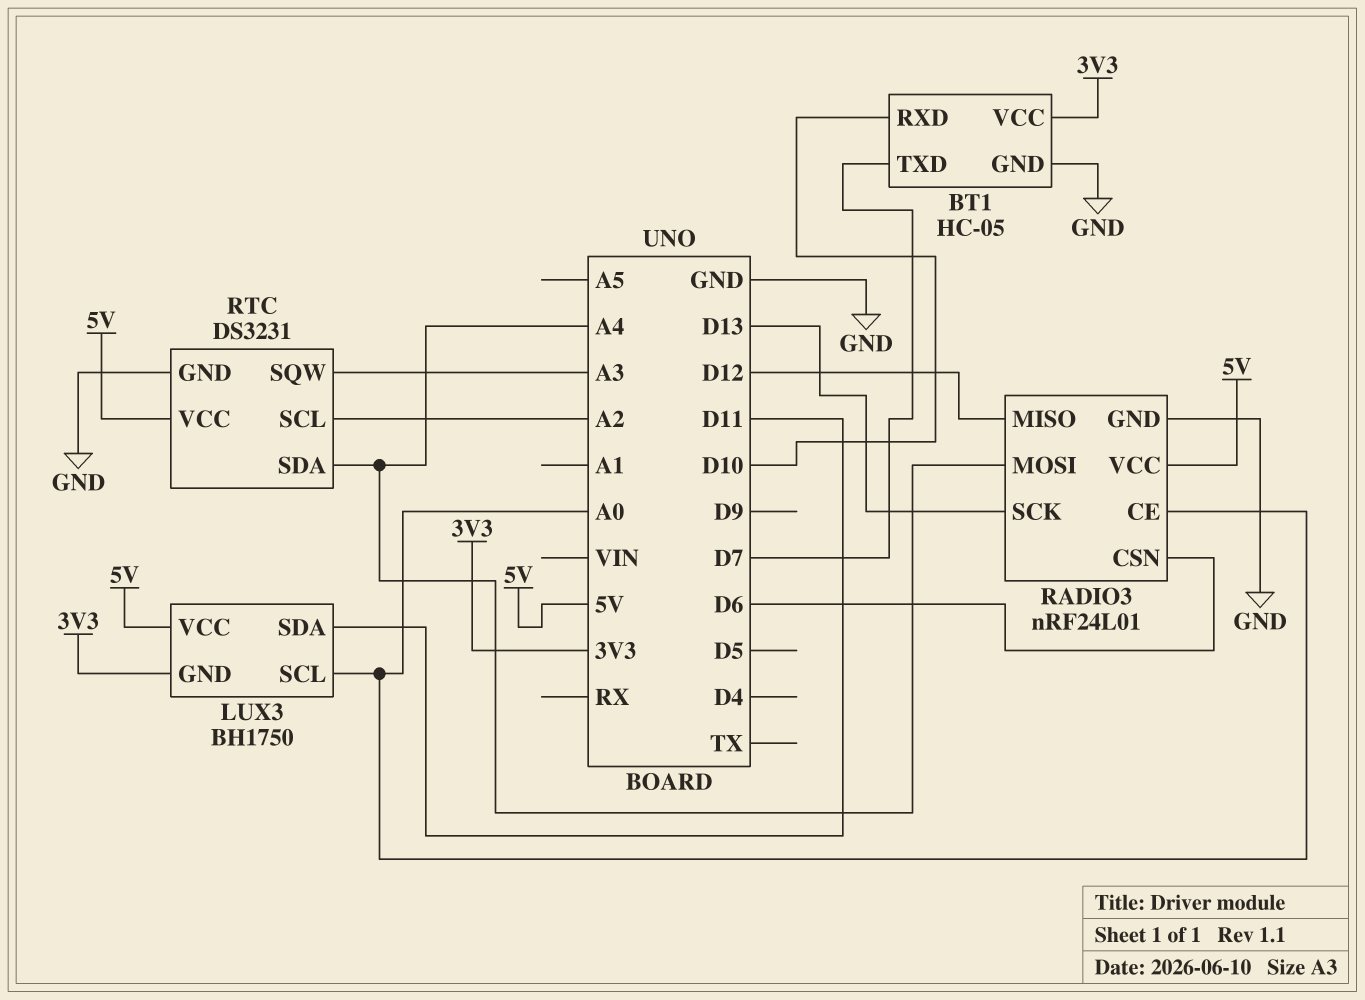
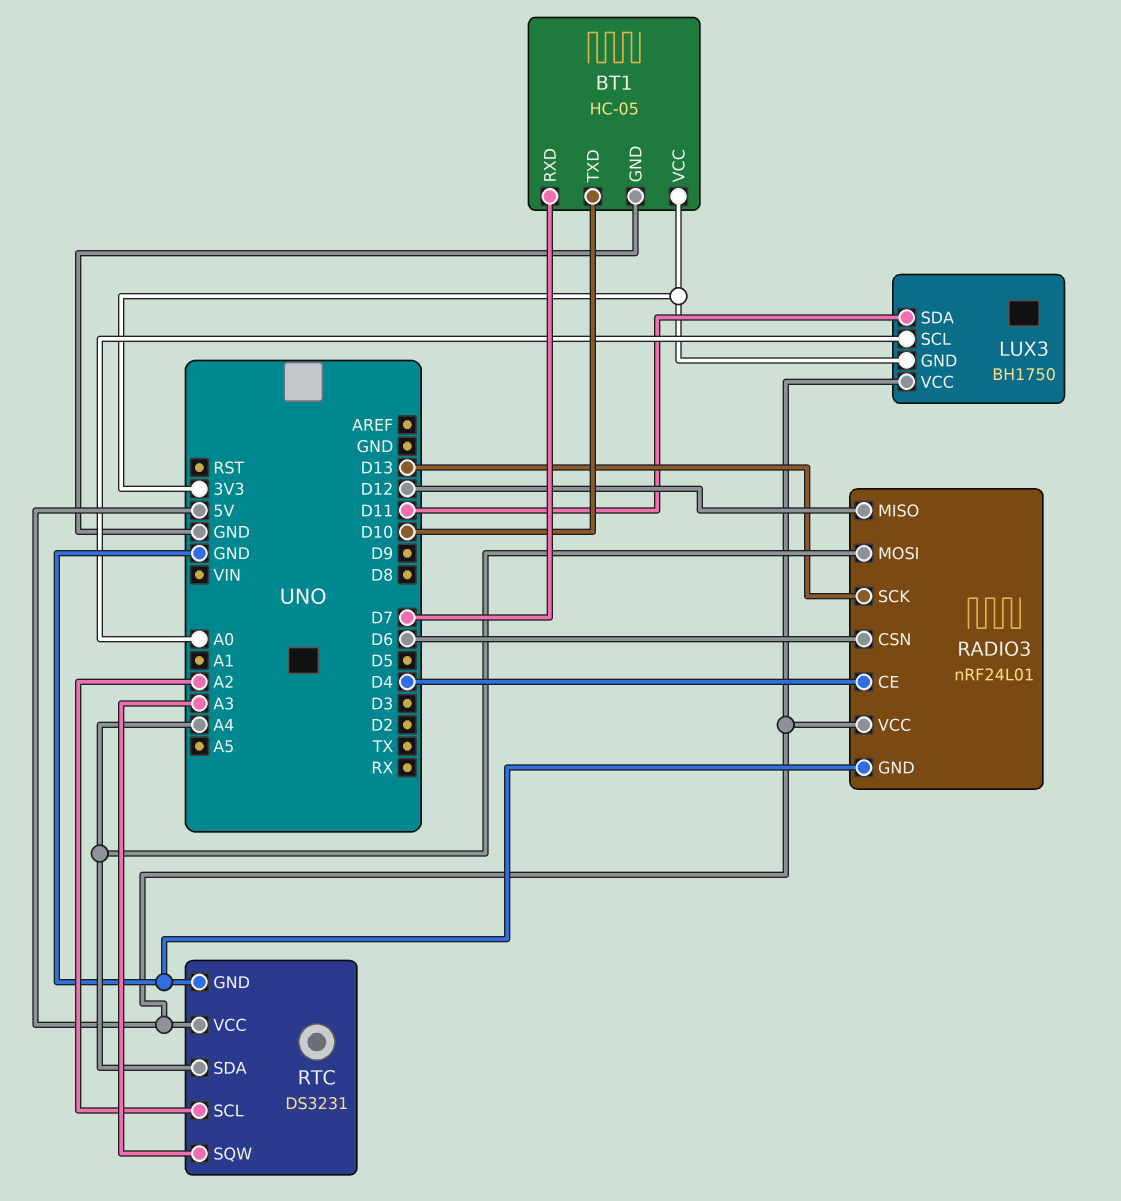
BT1 pin RXD: D10 -> D7
BT1 pin TXD: D7 -> D10
RADIO3 pin CE: A0 -> D4

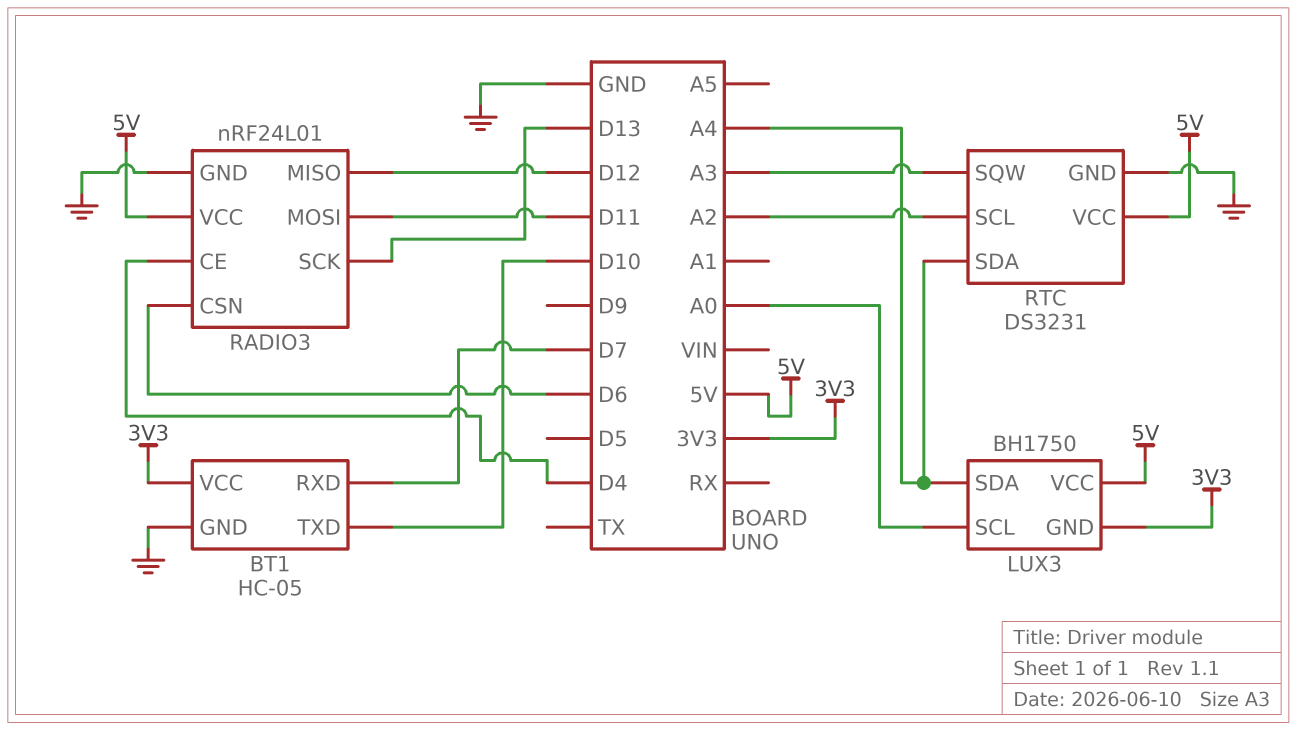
LUX3 pin SDA: D11 -> A4
RADIO3 pin MOSI: A4 -> D11

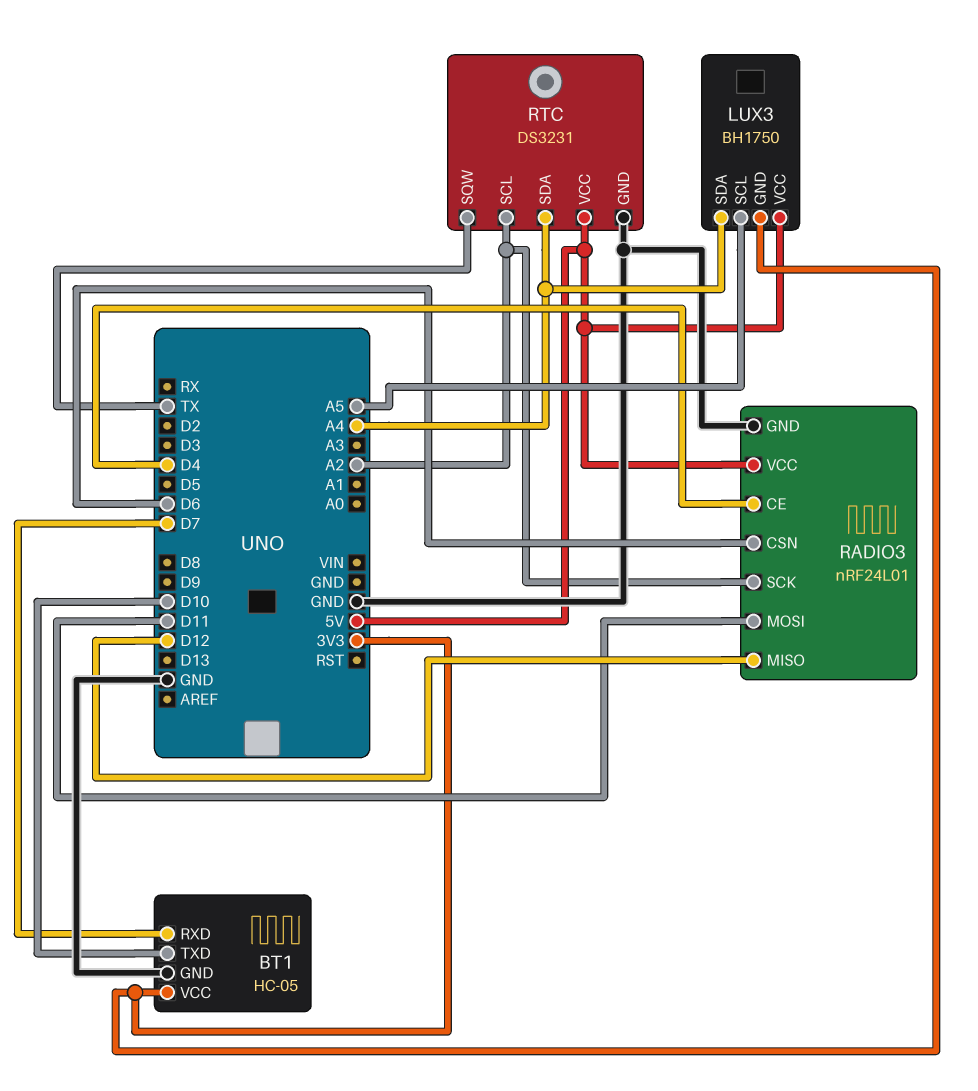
LUX3 pin SCL: A0 -> A5
RADIO3 pin SCK: D13 -> A2
RTC pin SQW: A3 -> TX

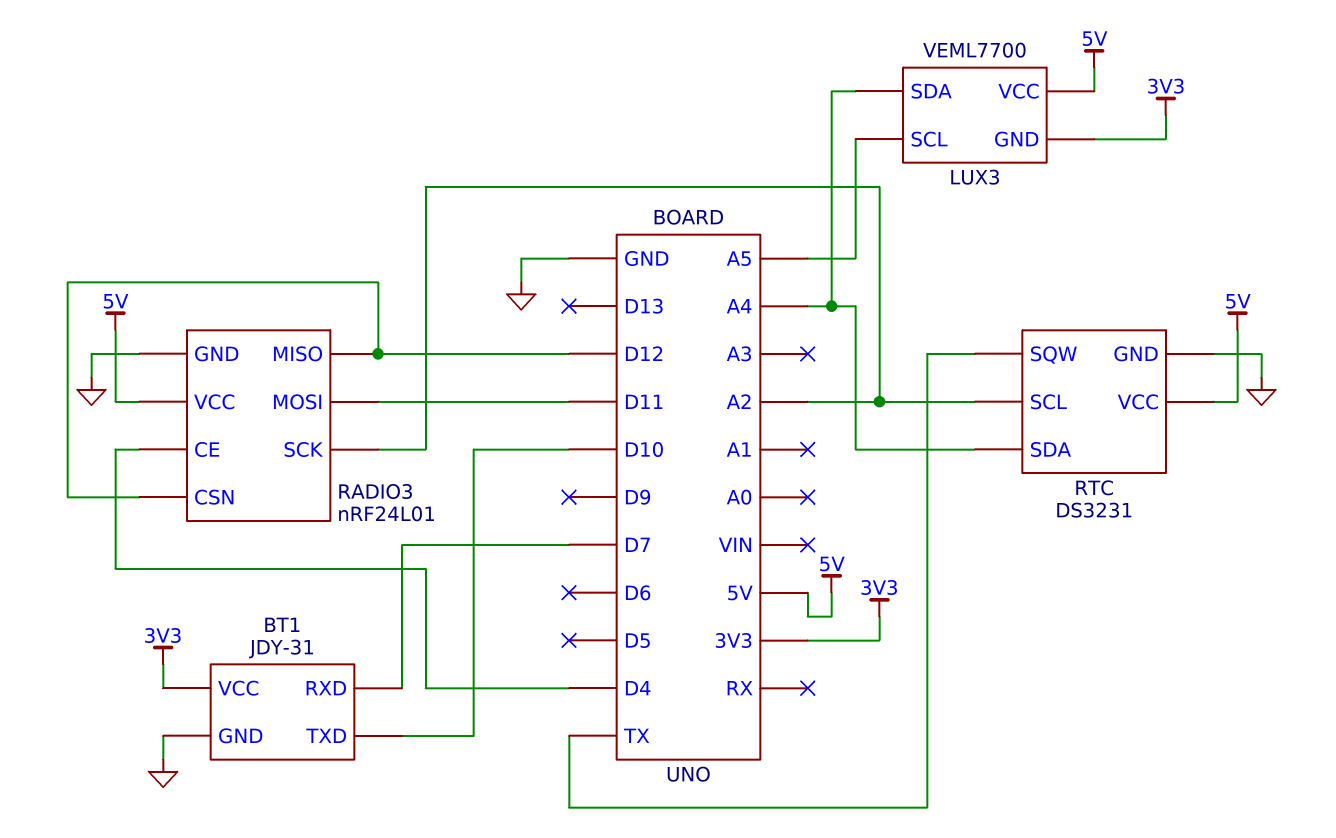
BT1: HC-05 -> JDY-31
LUX3: BH1750 -> VEML7700
RADIO3 pin CSN: D6 -> D12

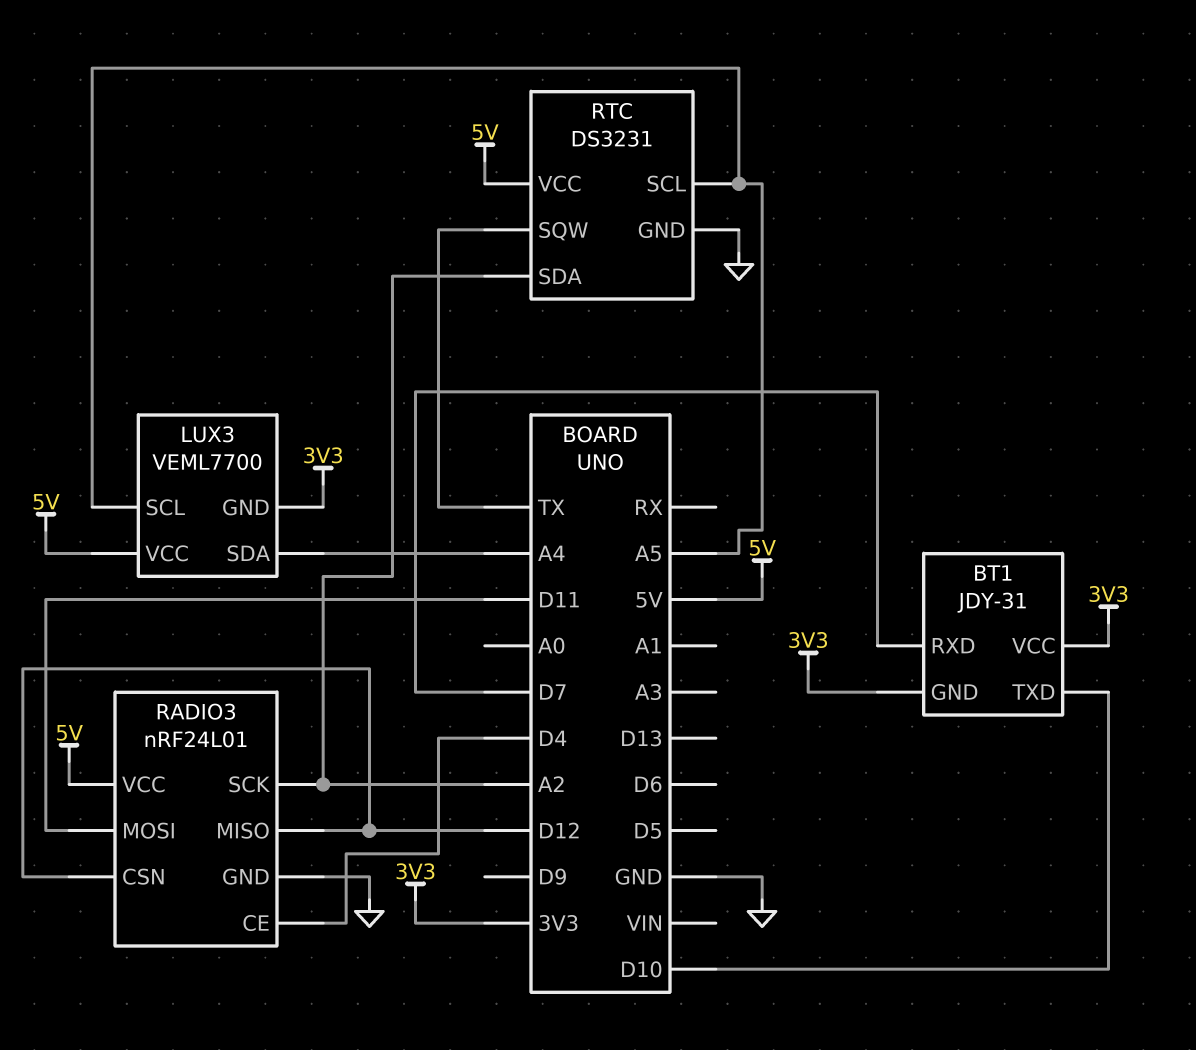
BT1 pin GND: GND -> 3V3
RTC pin SCL: A2 -> A5
RTC pin SDA: A4 -> A2

